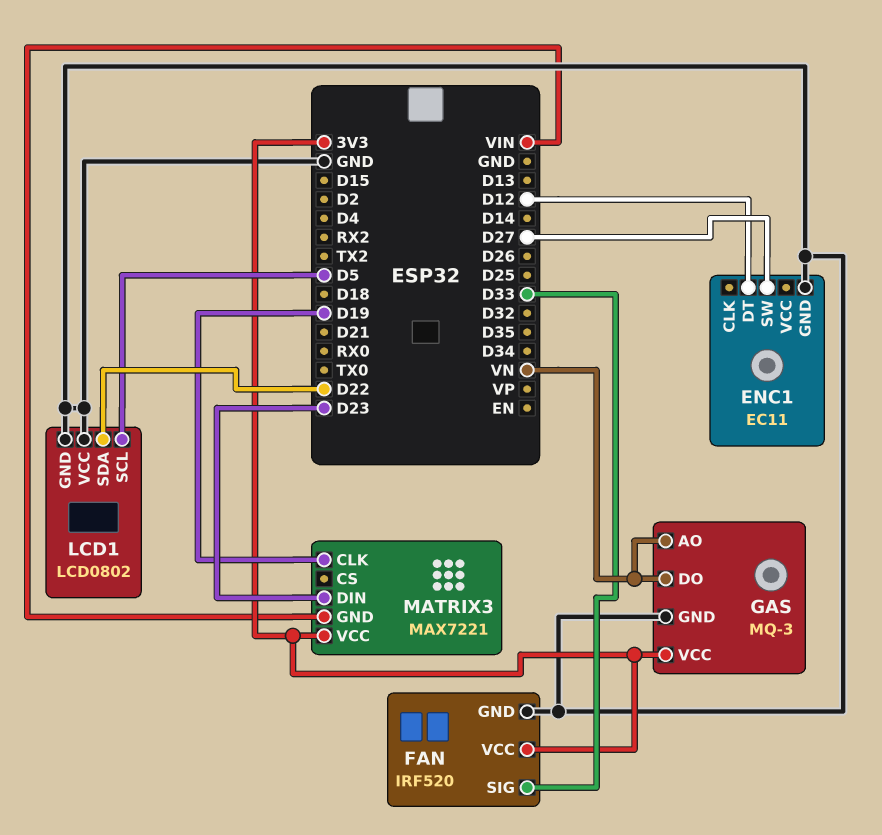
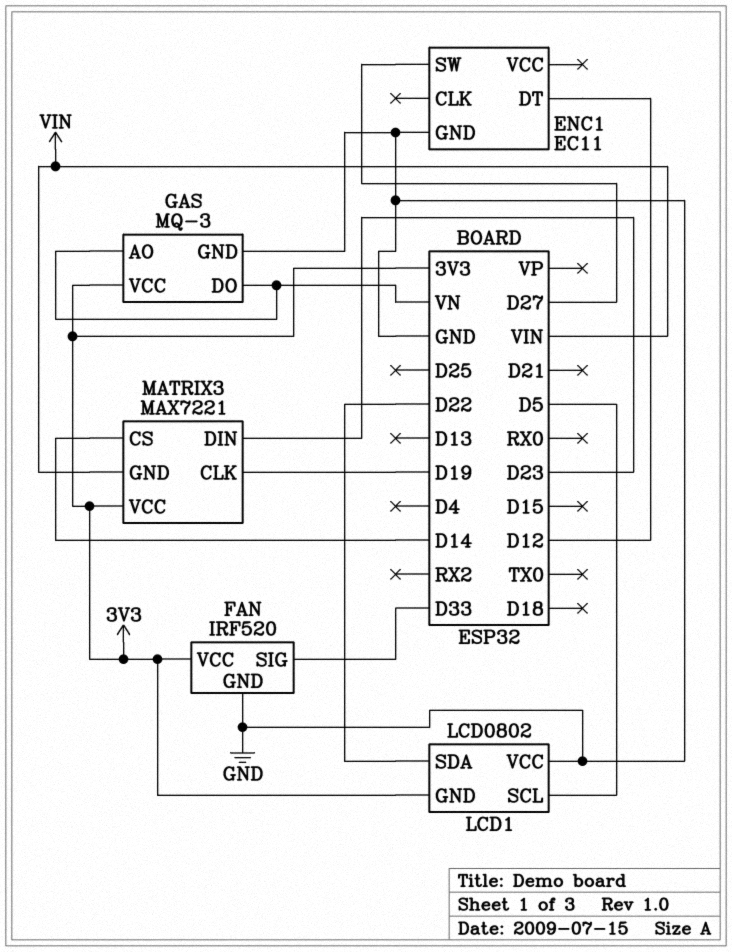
LCD1 pin GND: GND -> 3V3
MATRIX3 pin CS: none -> D14

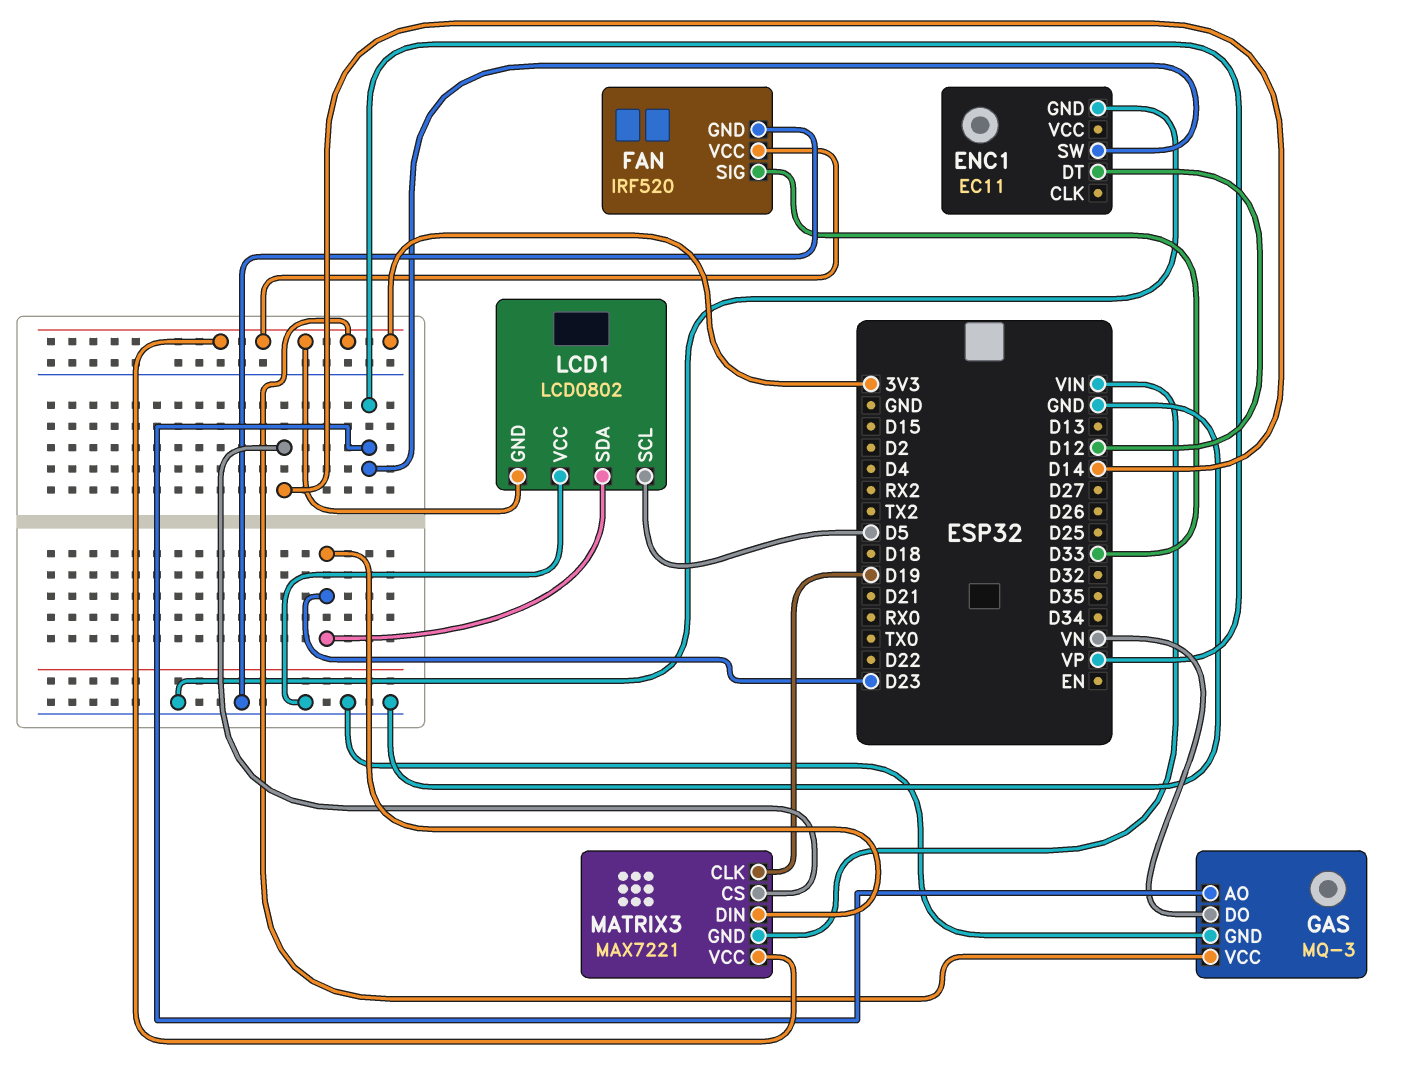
ENC1 pin SW: D27 -> VP
GAS pin AO: VN -> VP
LCD1 pin SDA: D22 -> D23

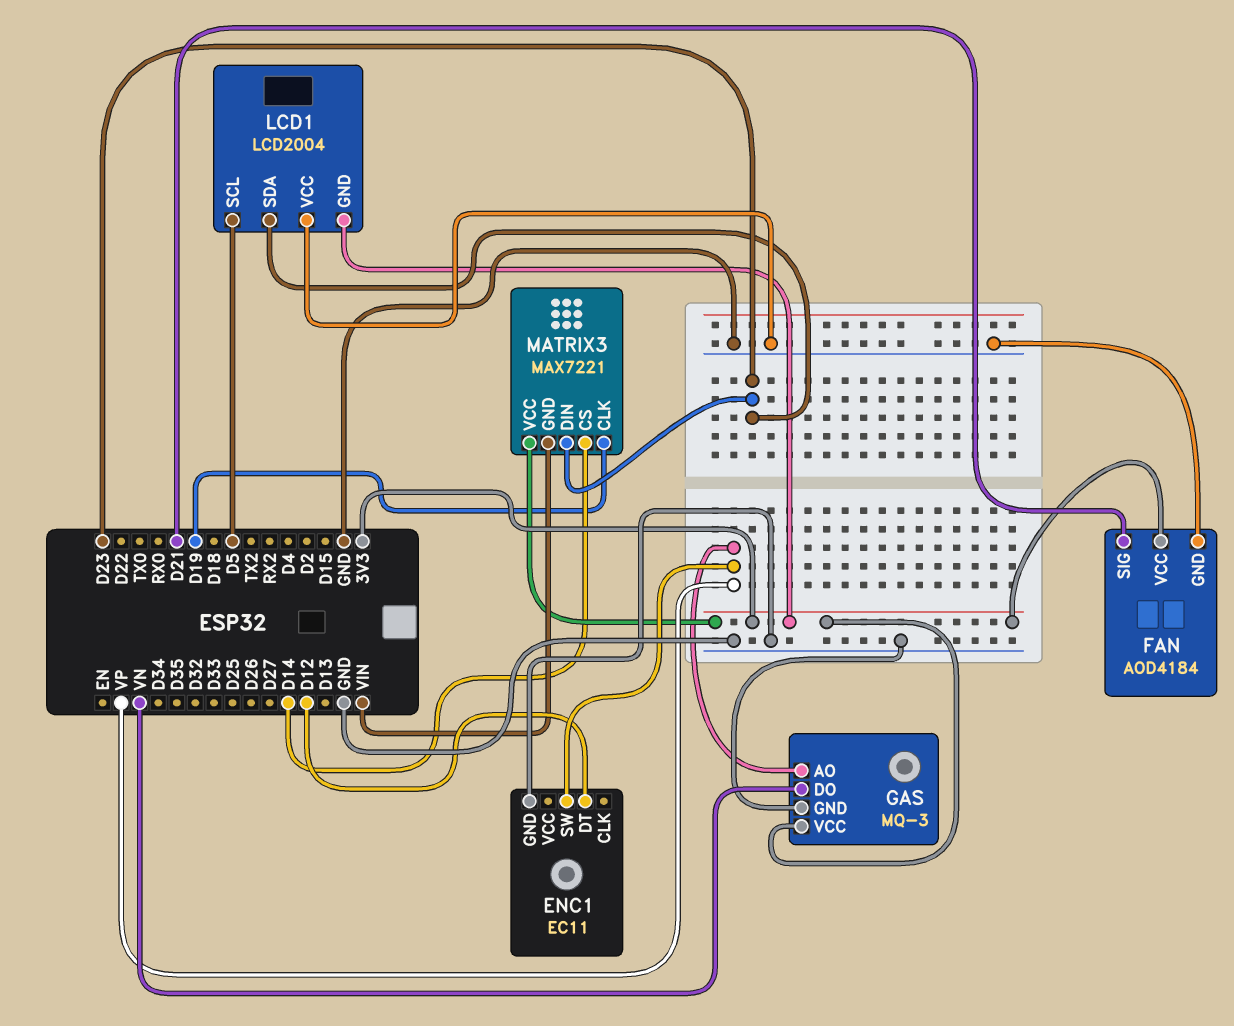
FAN: IRF520 -> AOD4184
FAN pin SIG: D33 -> D21
LCD1: LCD0802 -> LCD2004

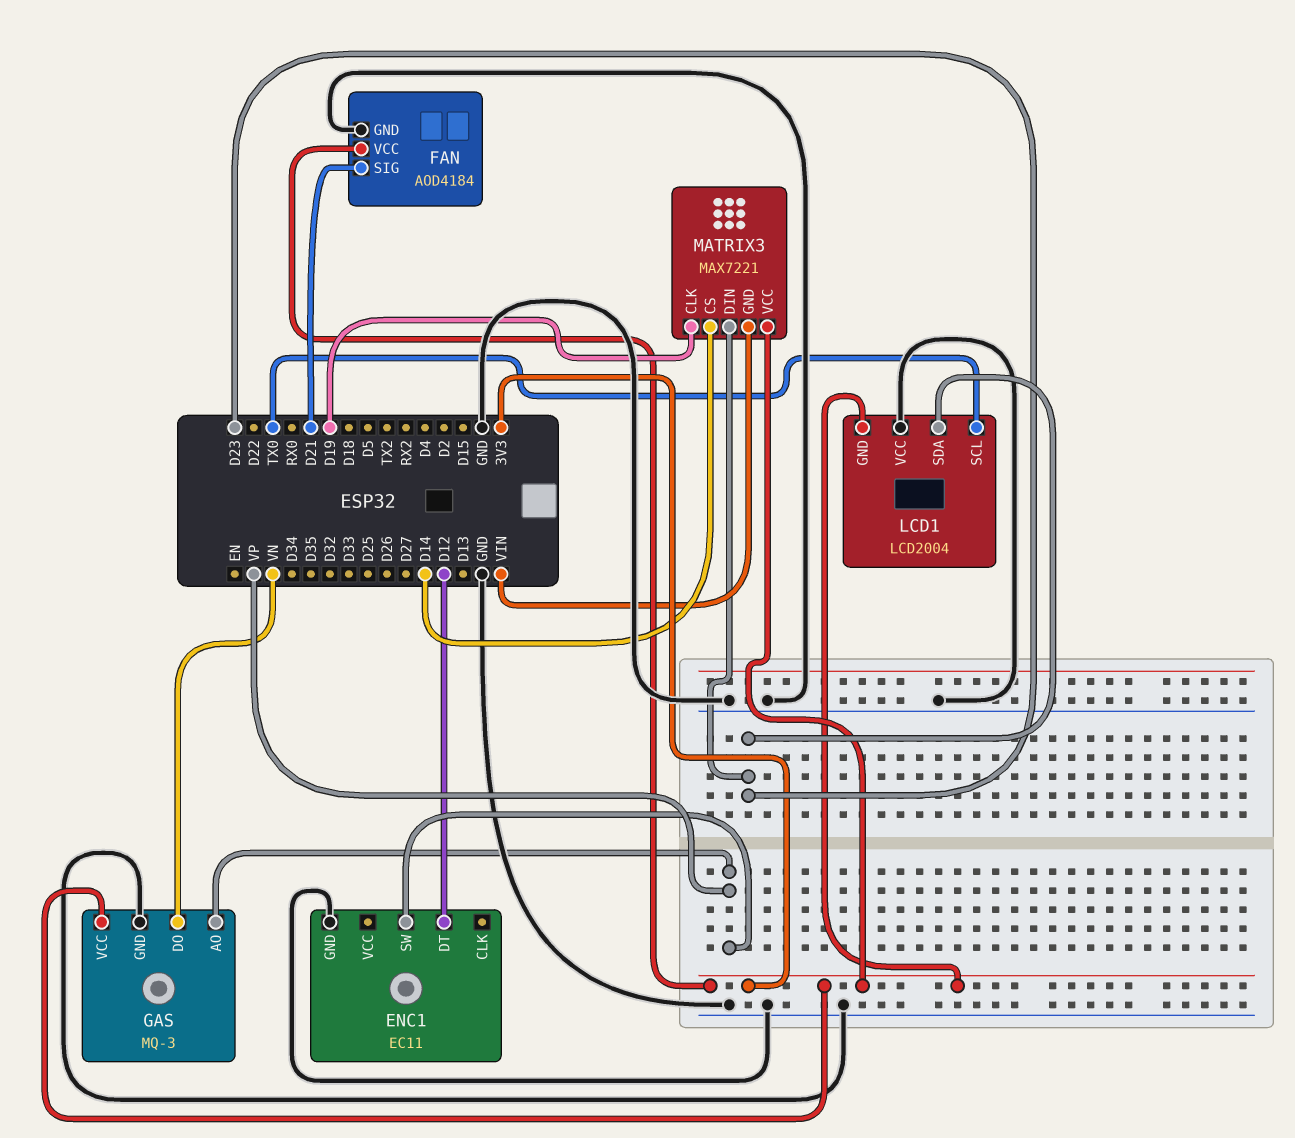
LCD1 pin SCL: D5 -> TX0

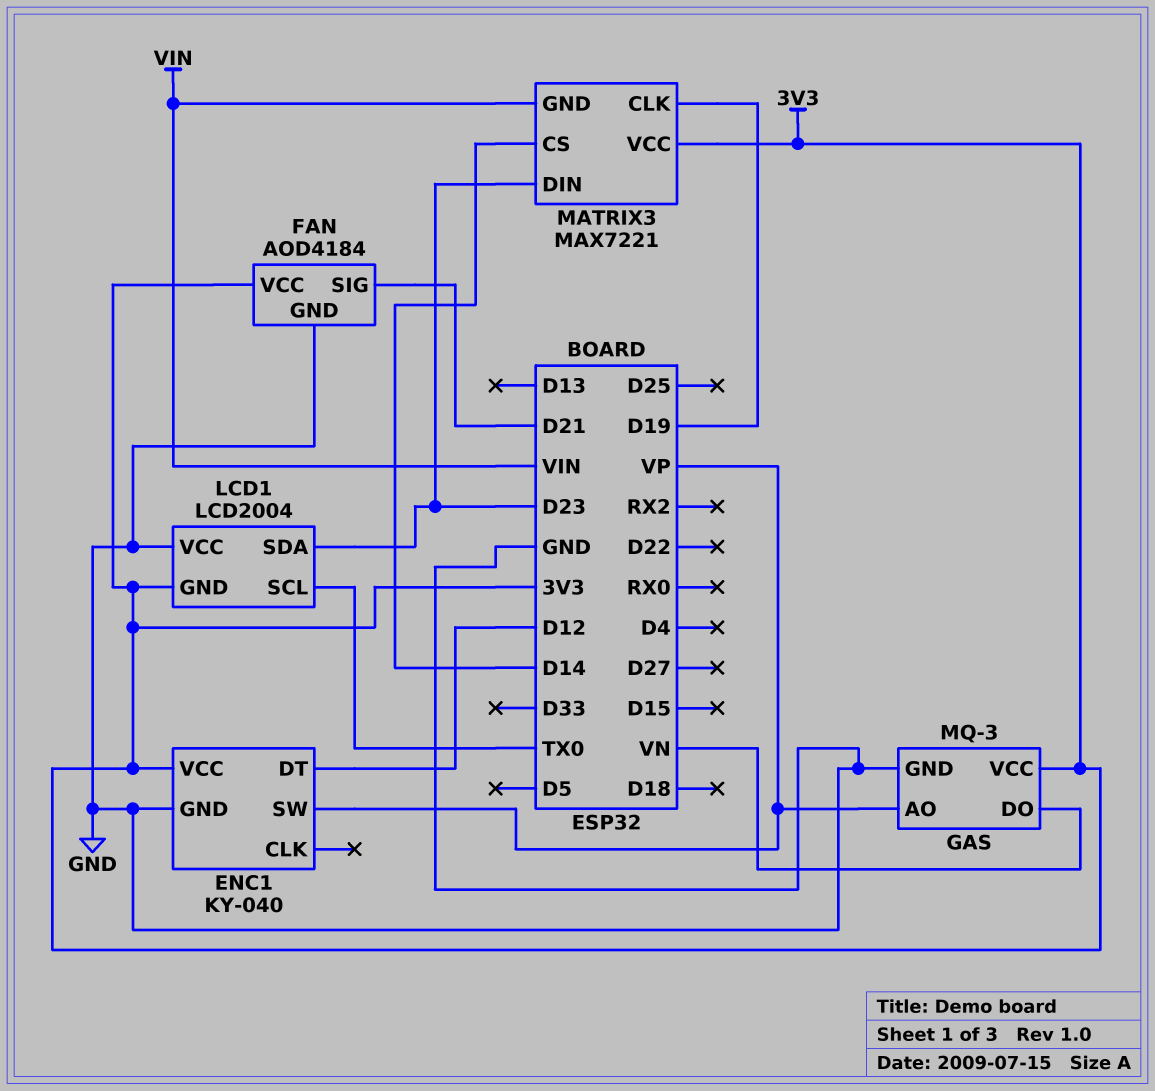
ENC1: EC11 -> KY-040
ENC1 pin VCC: none -> 3V3

